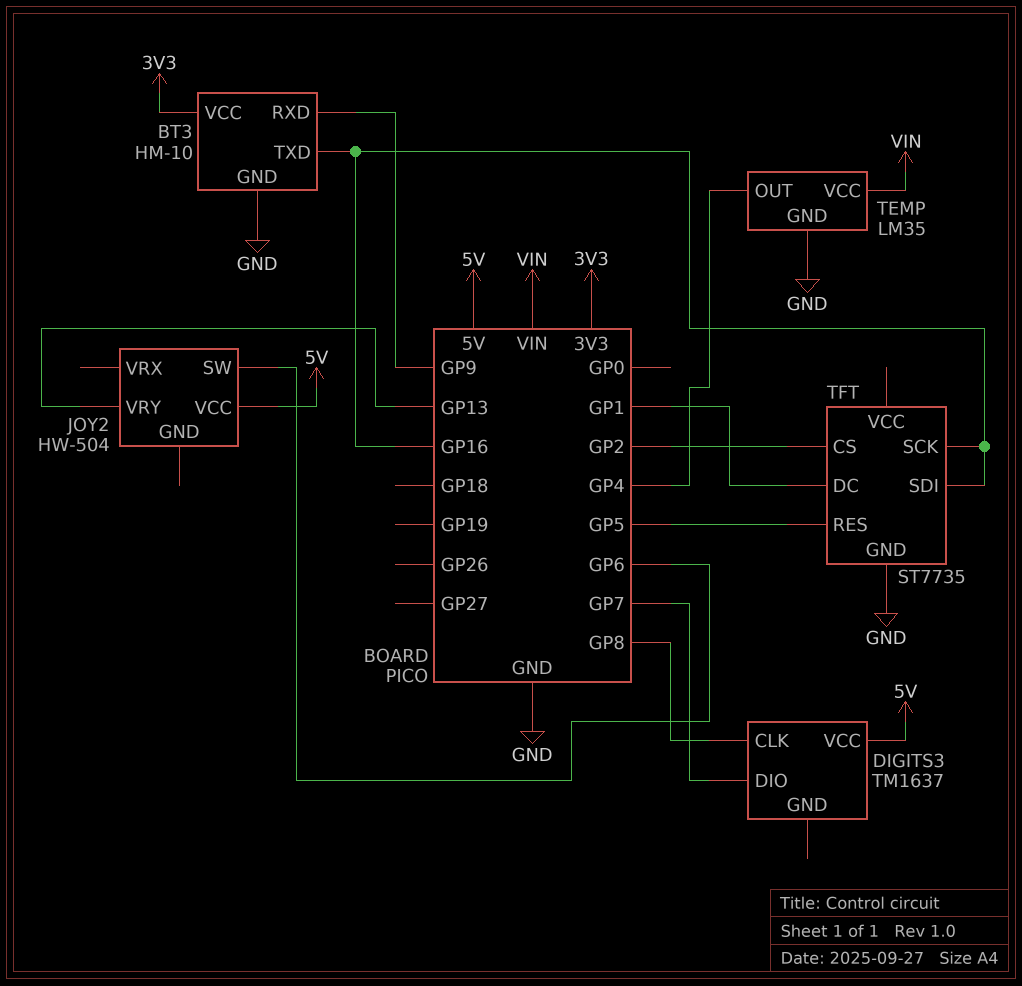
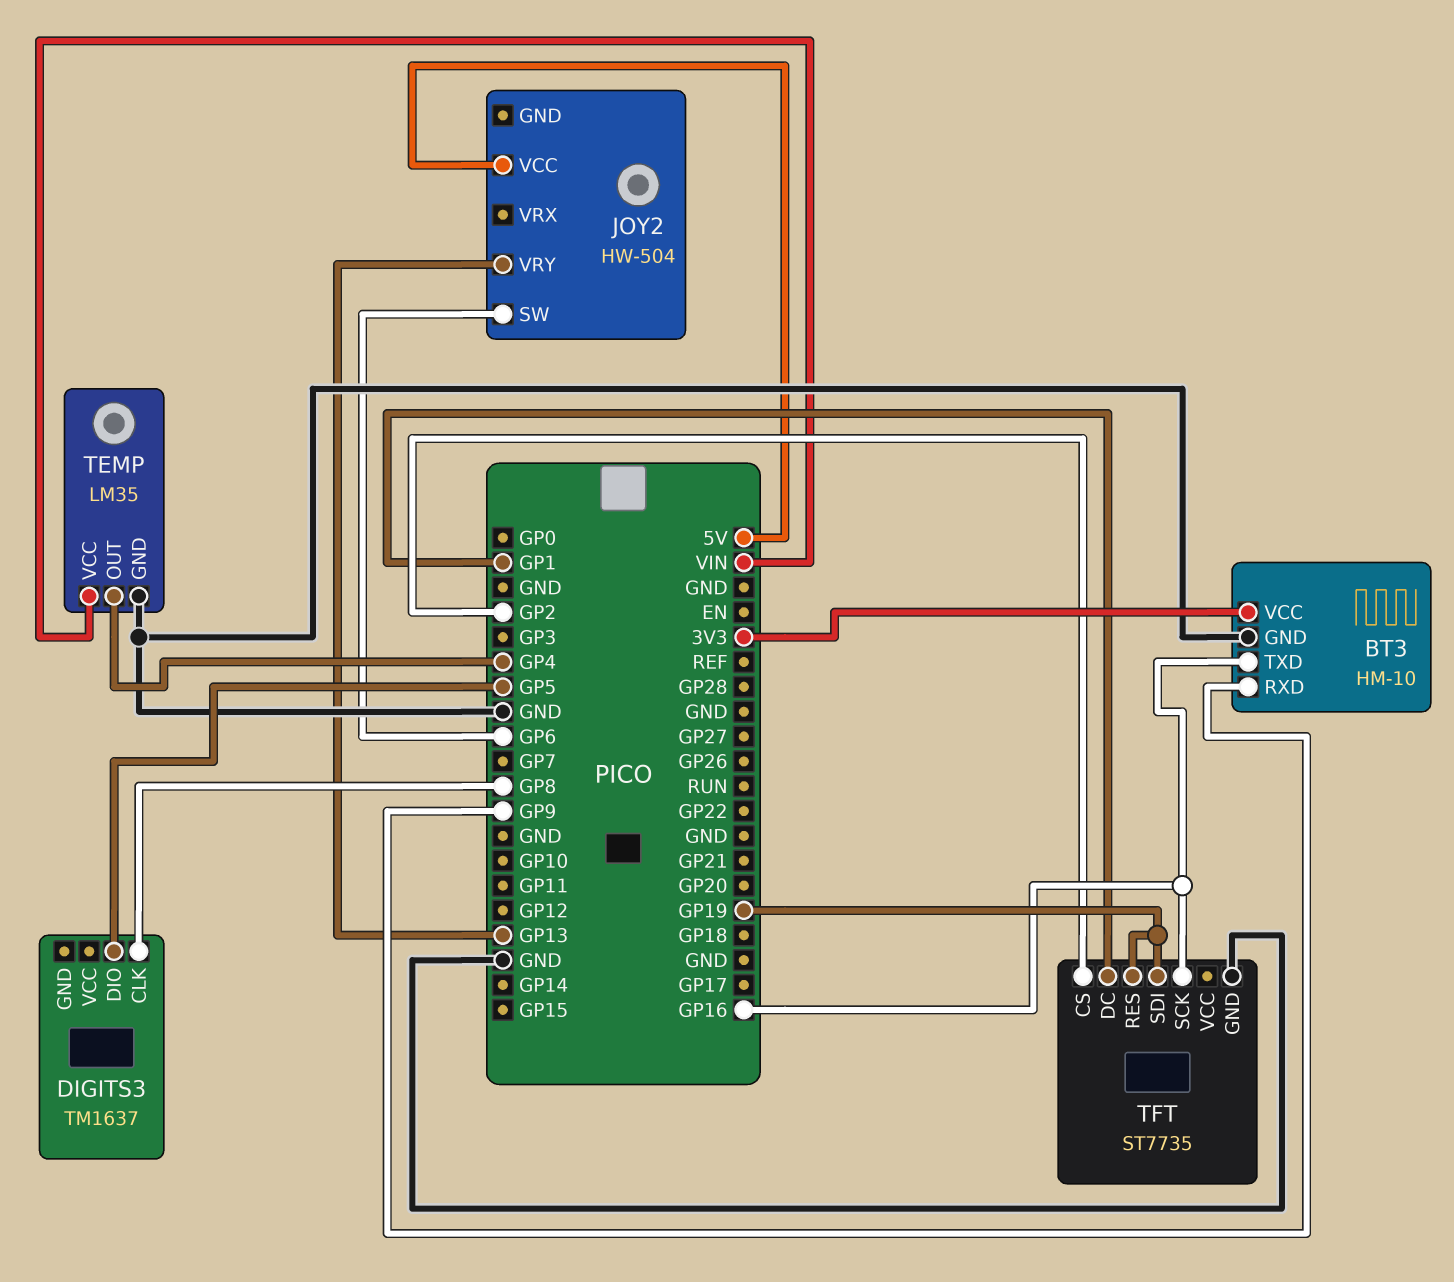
DIGITS3 pin DIO: GP7 -> GP5
DIGITS3 pin VCC: 5V -> none
TFT pin RES: GP5 -> GP19
TFT pin SDI: GP16 -> GP19

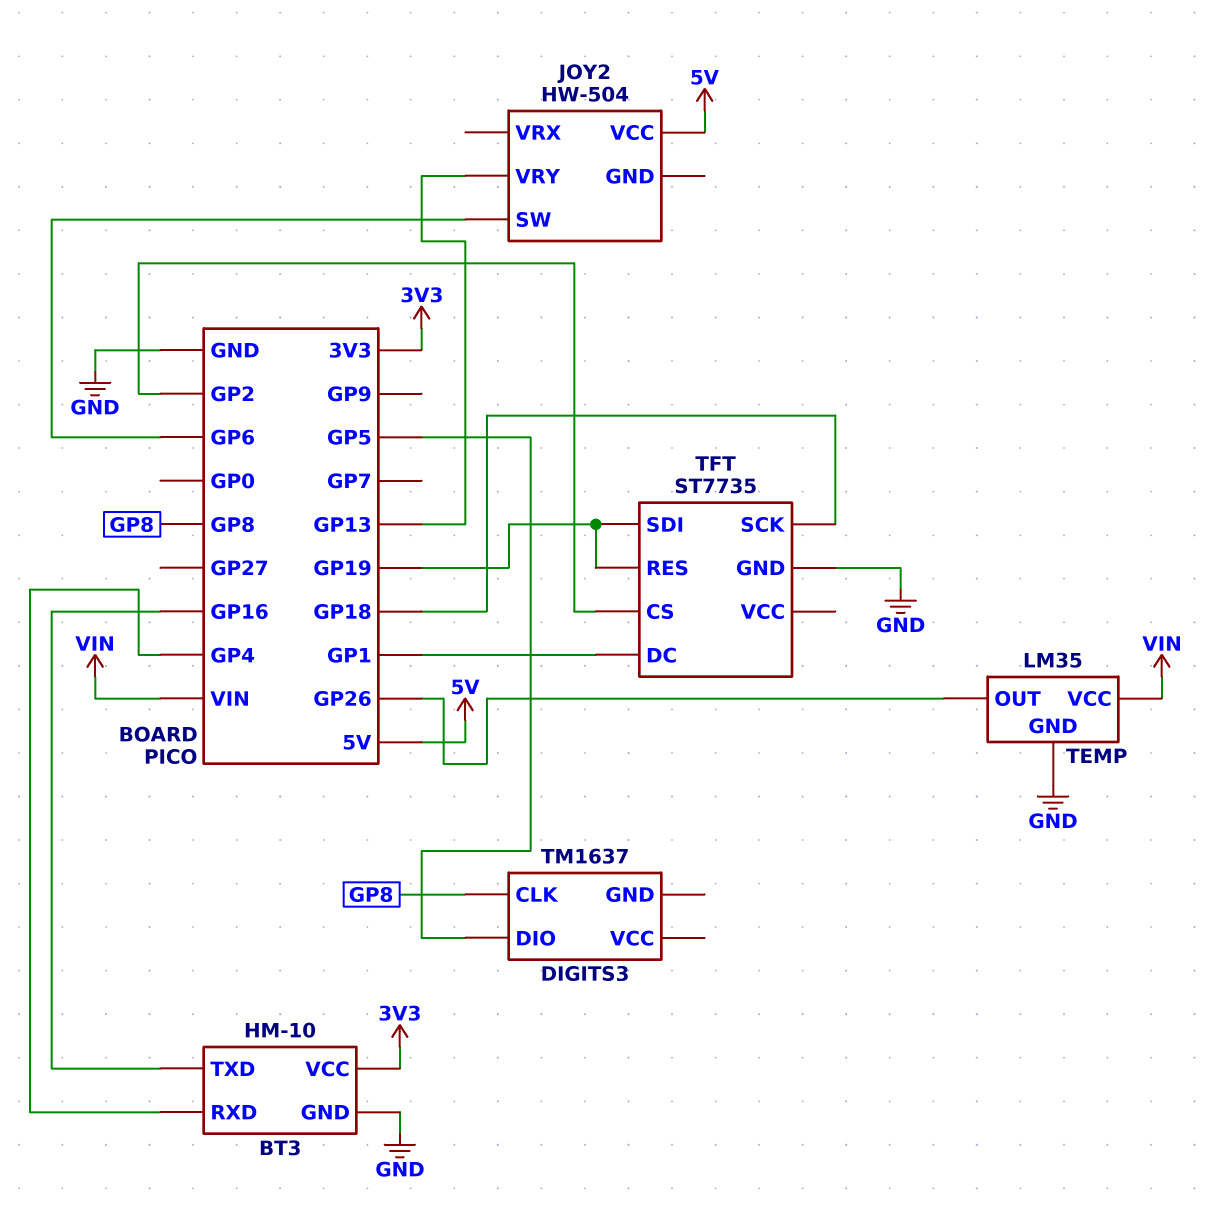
BT3 pin RXD: GP9 -> GP4
TEMP pin OUT: GP4 -> GP26
TFT pin SCK: GP16 -> GP18

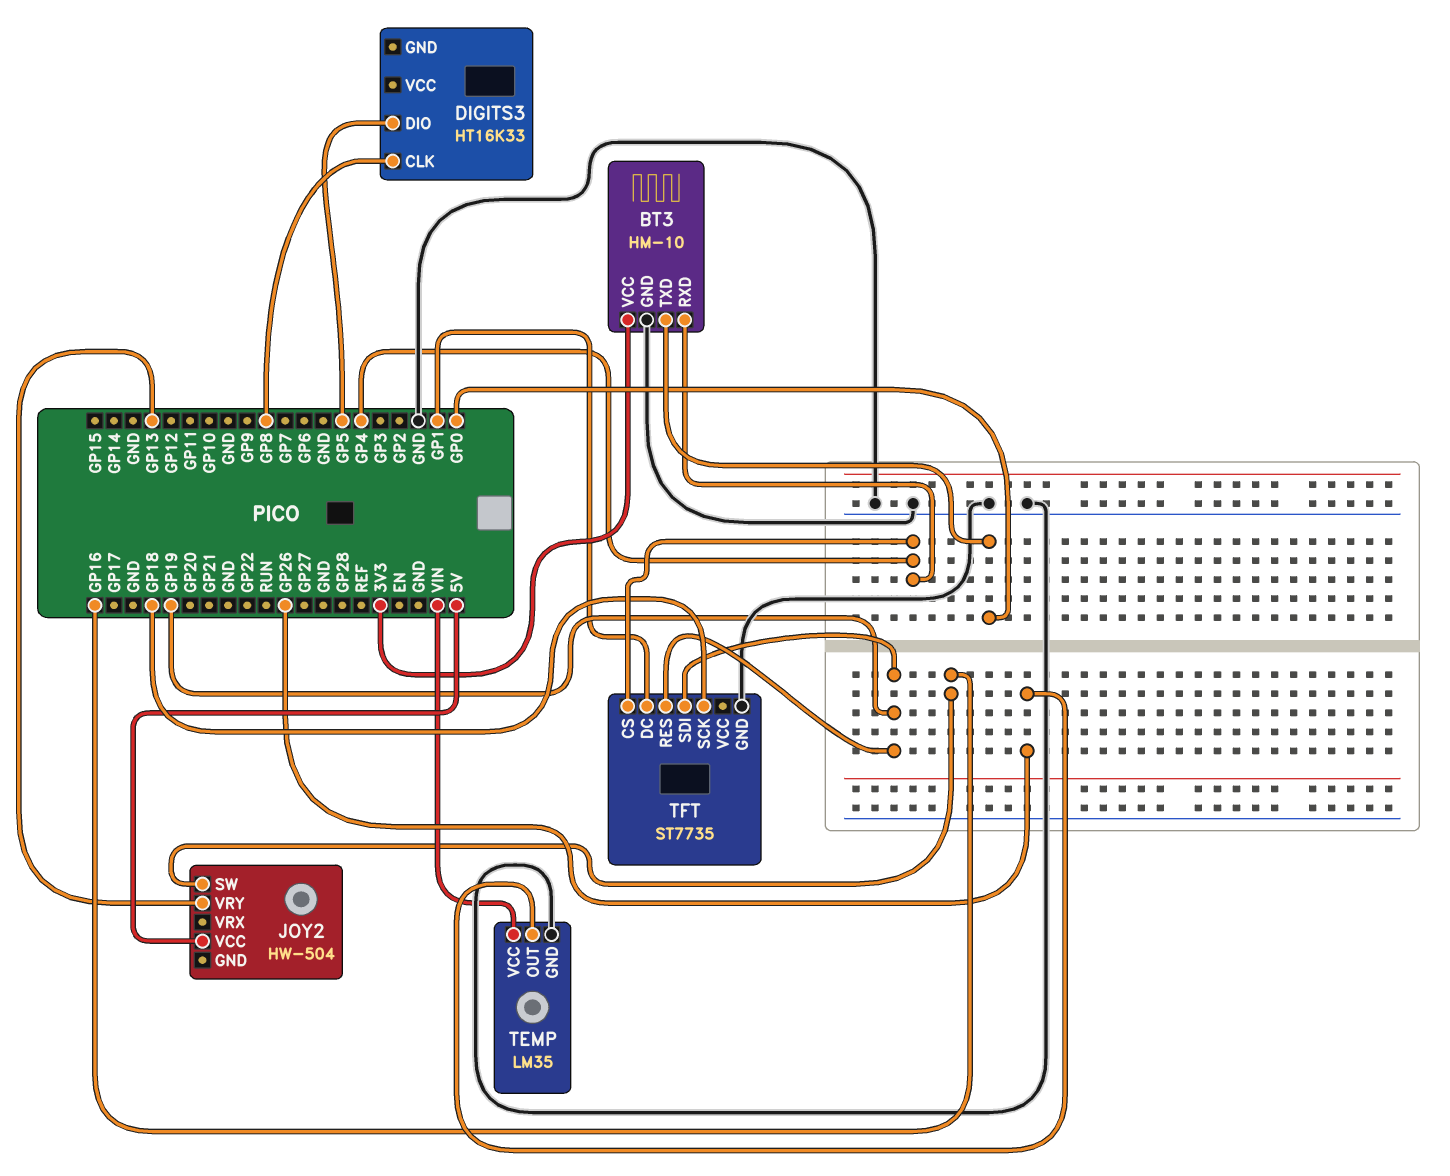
BT3 pin TXD: GP16 -> GP0
DIGITS3: TM1637 -> HT16K33
JOY2 pin SW: GP6 -> GP16
TFT pin CS: GP2 -> GP4

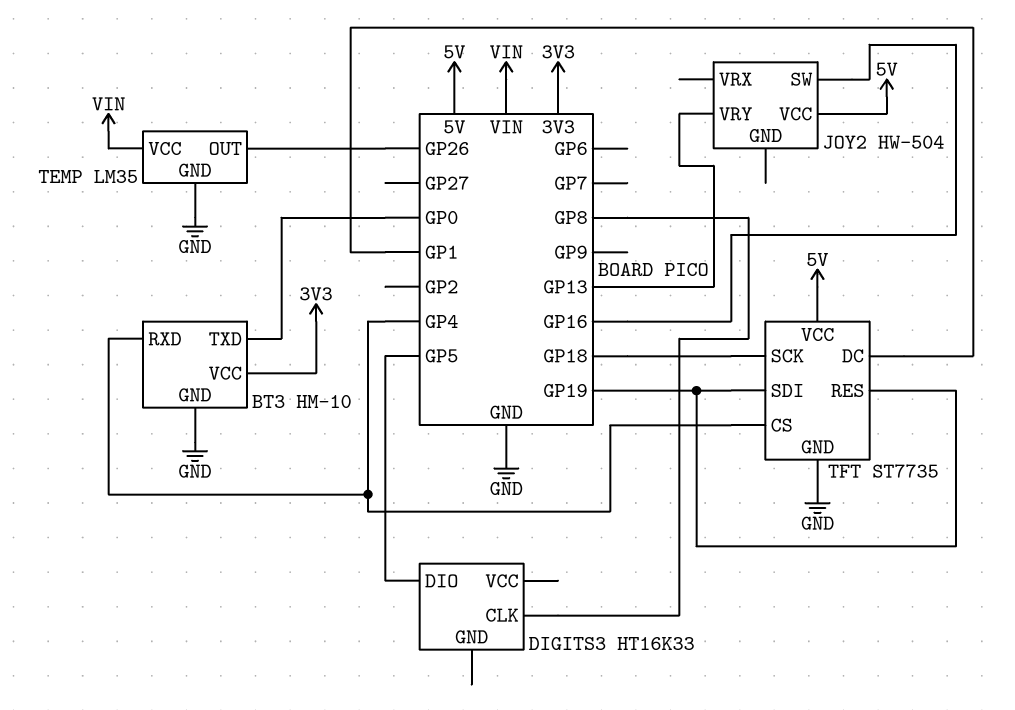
TFT pin VCC: none -> 5V

